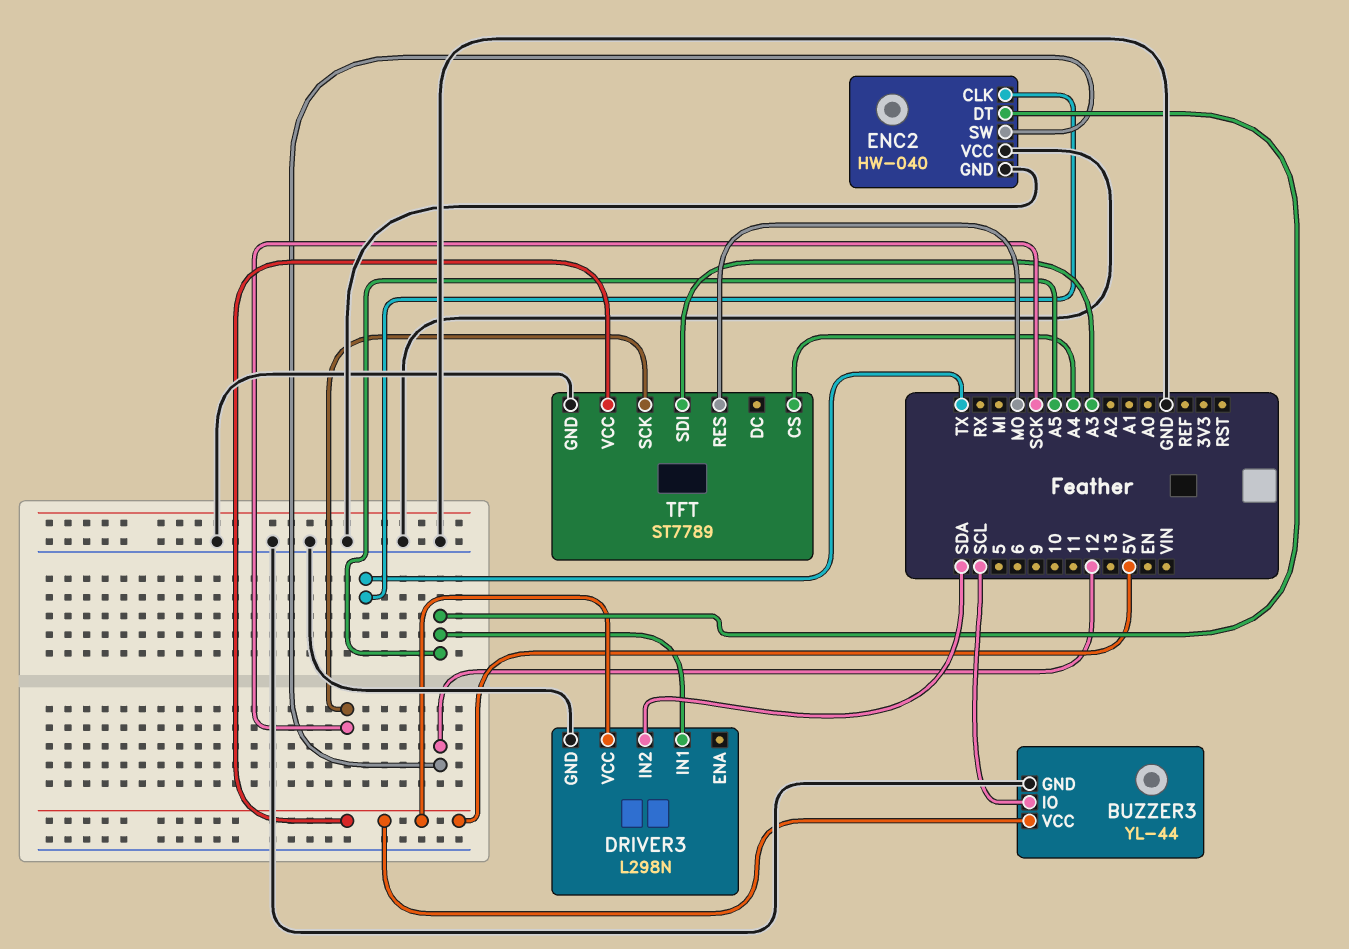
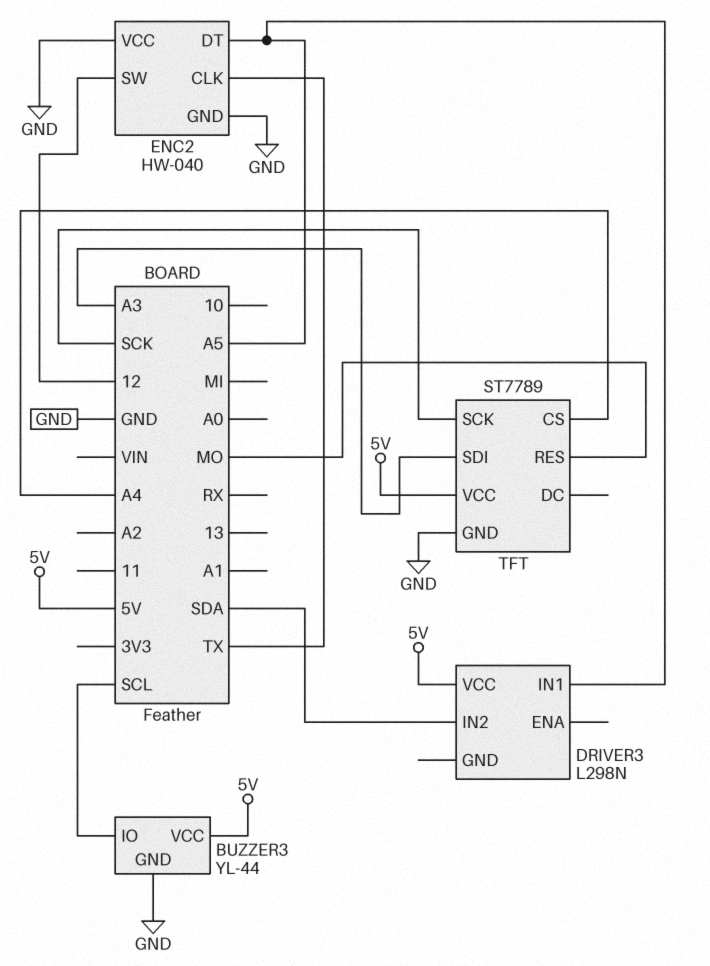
DRIVER3 pin GND: GND -> none

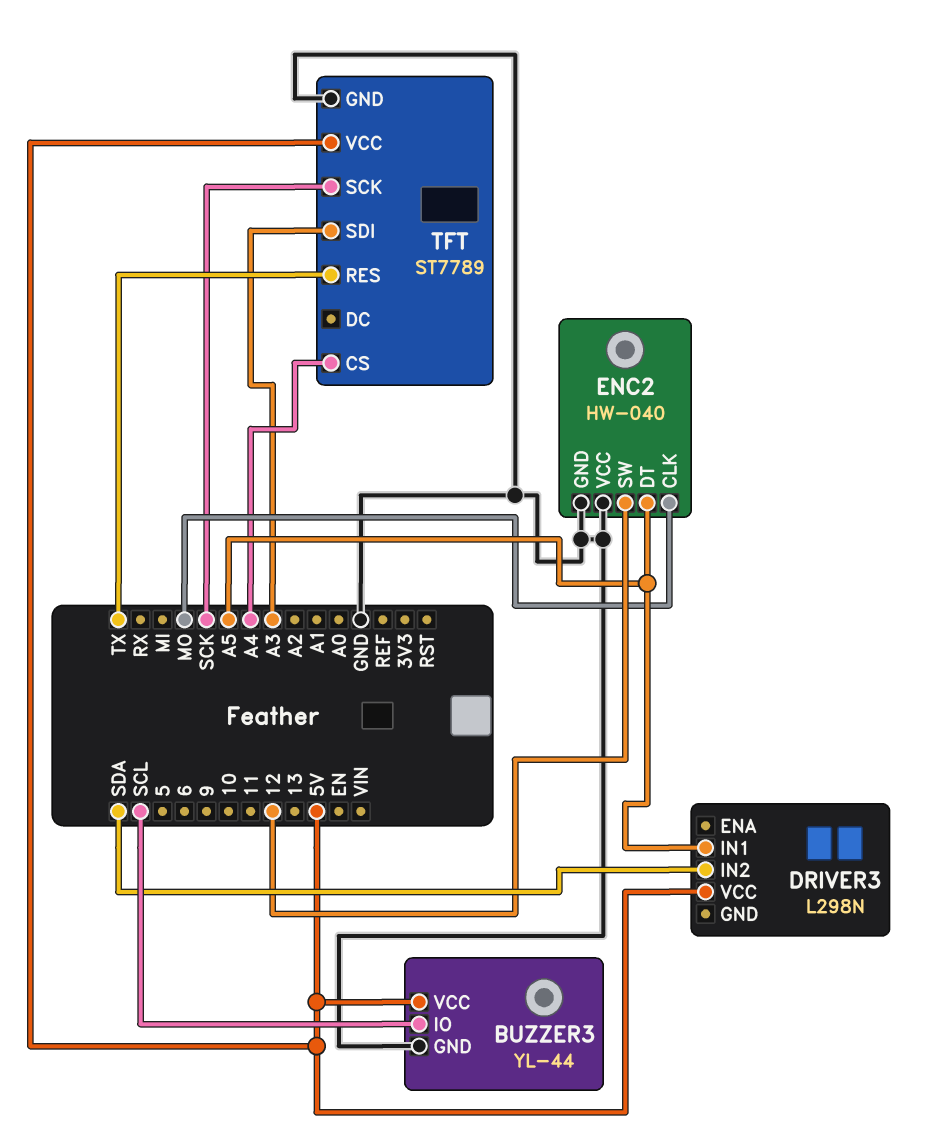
ENC2 pin CLK: TX -> MO
TFT pin RES: MO -> TX

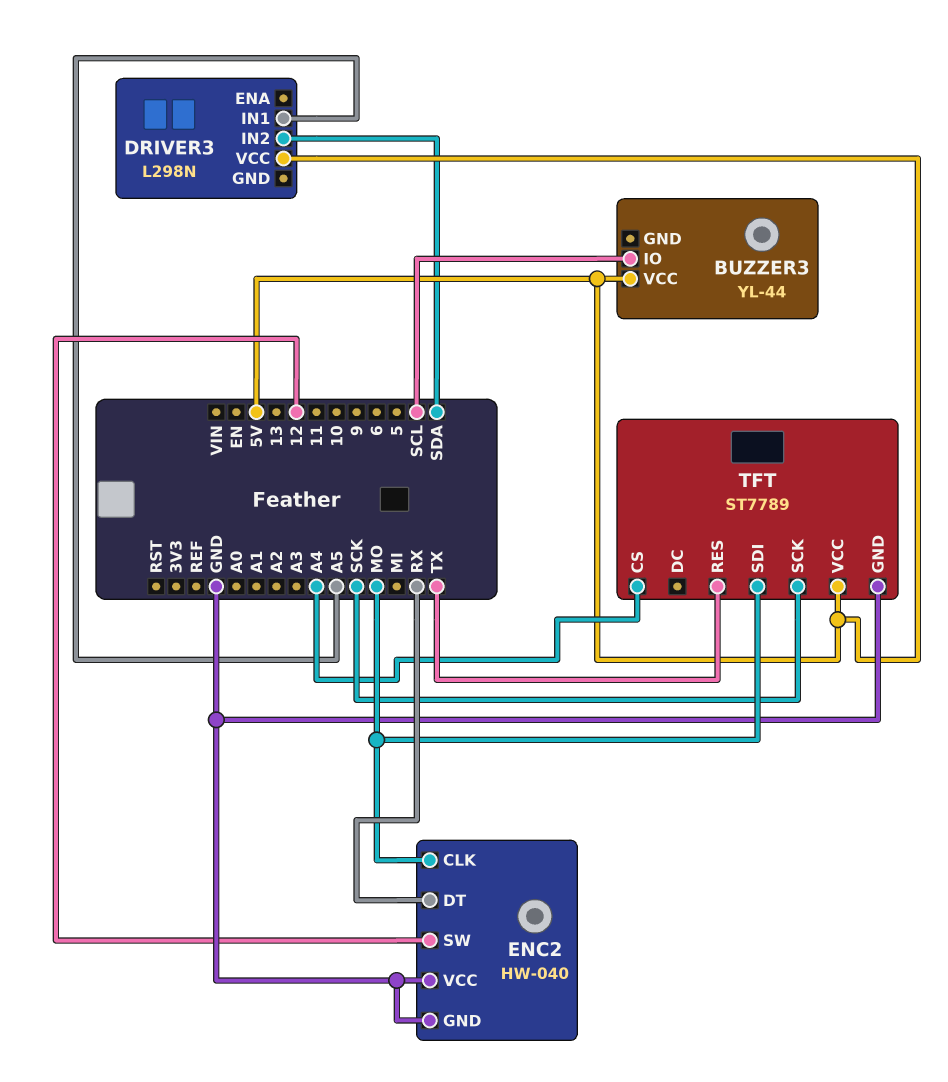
BUZZER3 pin GND: GND -> none
ENC2 pin DT: A5 -> RX
TFT pin SDI: A3 -> MO

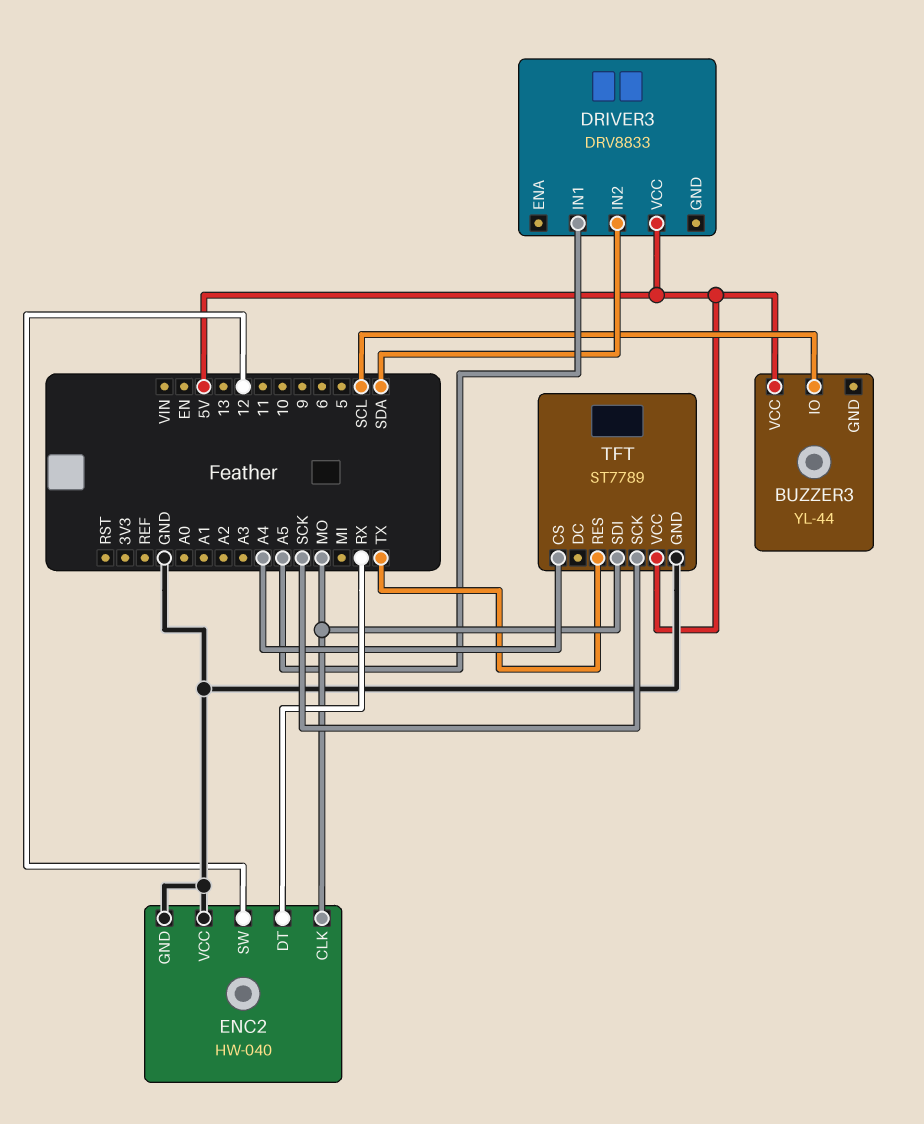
DRIVER3: L298N -> DRV8833

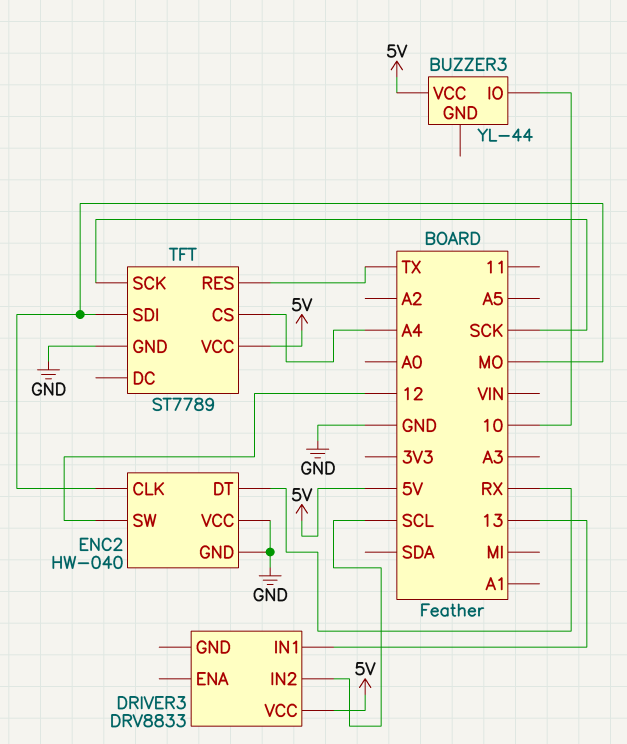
BUZZER3 pin IO: SCL -> 10
DRIVER3 pin IN1: A5 -> 13
DRIVER3 pin IN2: SDA -> SCL

